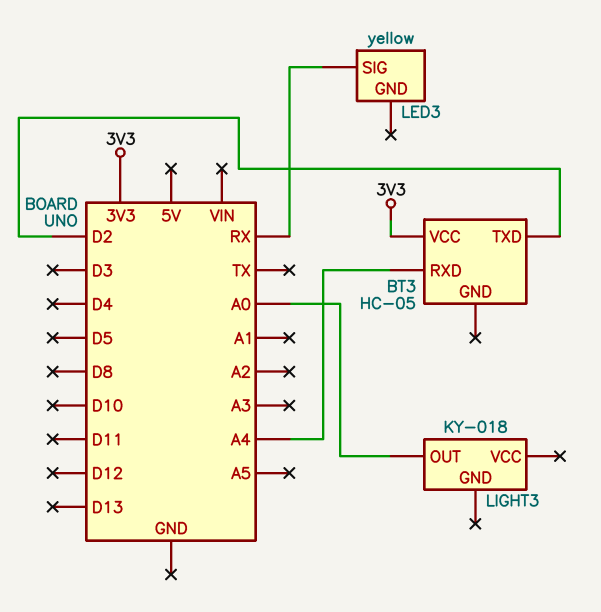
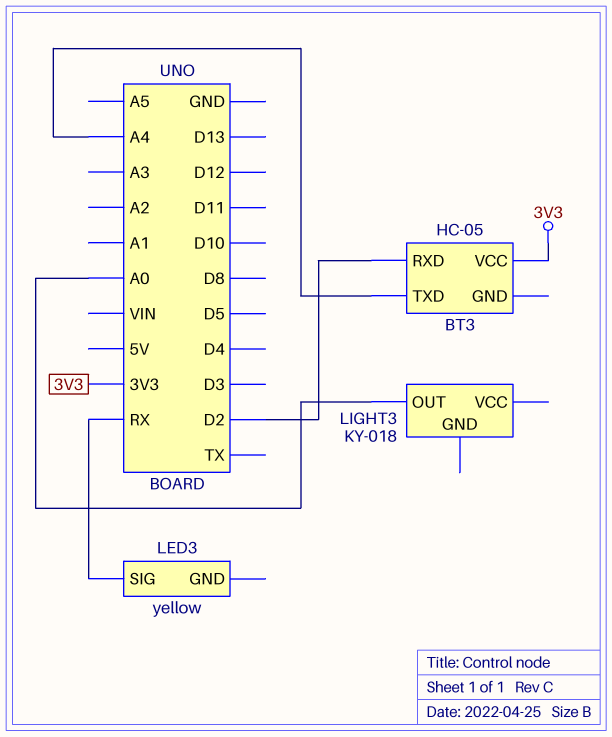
BT3 pin RXD: A4 -> D2
BT3 pin TXD: D2 -> A4

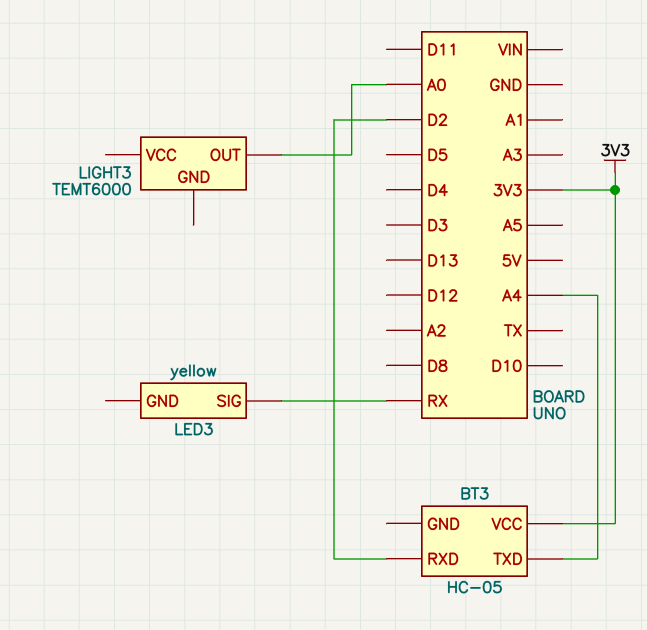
LIGHT3: KY-018 -> TEMT6000

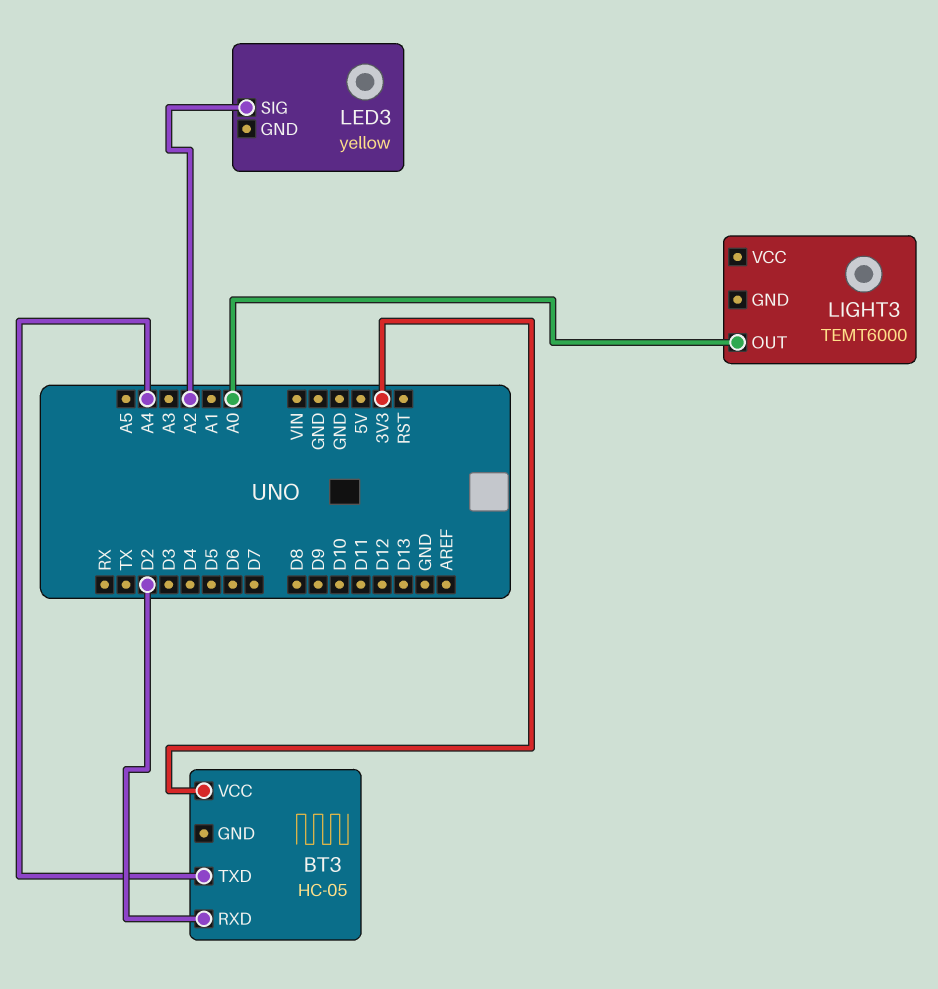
LED3 pin SIG: RX -> A2

